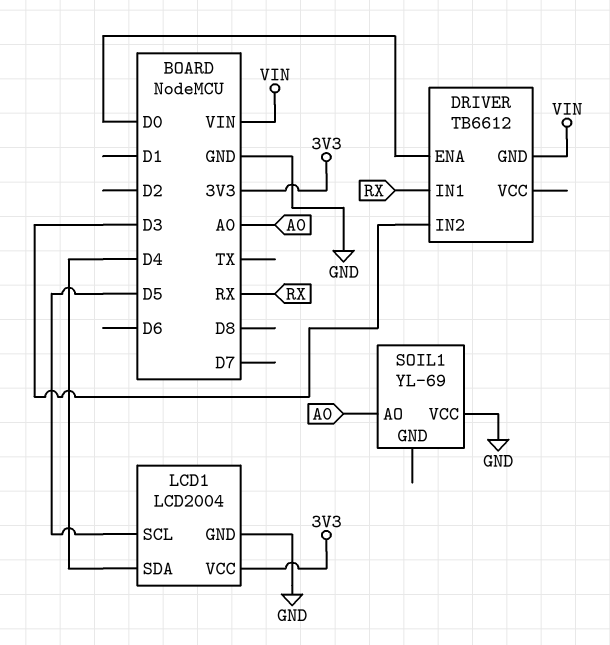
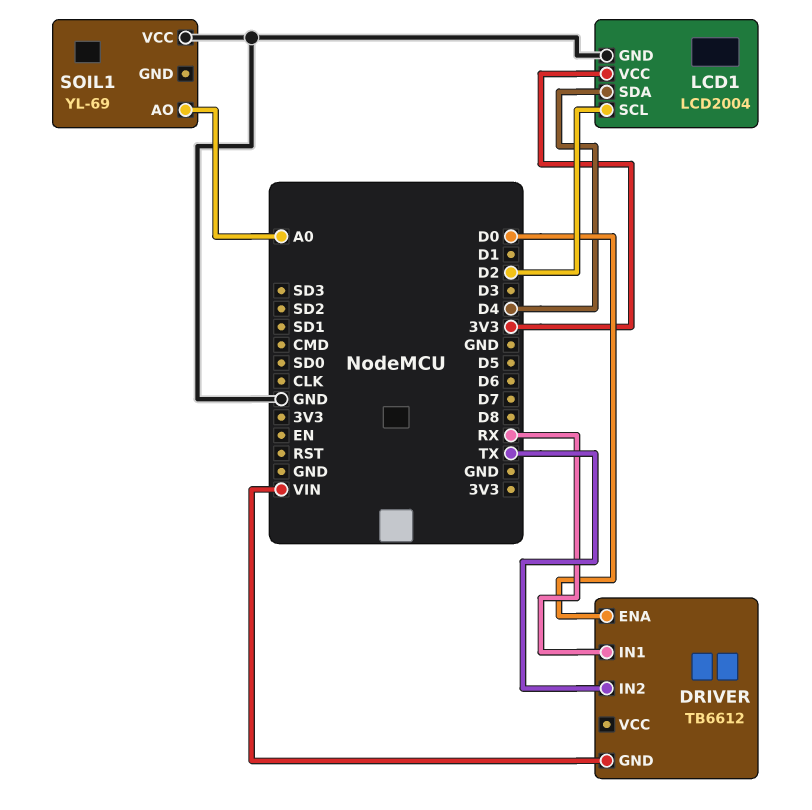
DRIVER pin IN2: D3 -> TX
LCD1 pin SCL: D5 -> D2

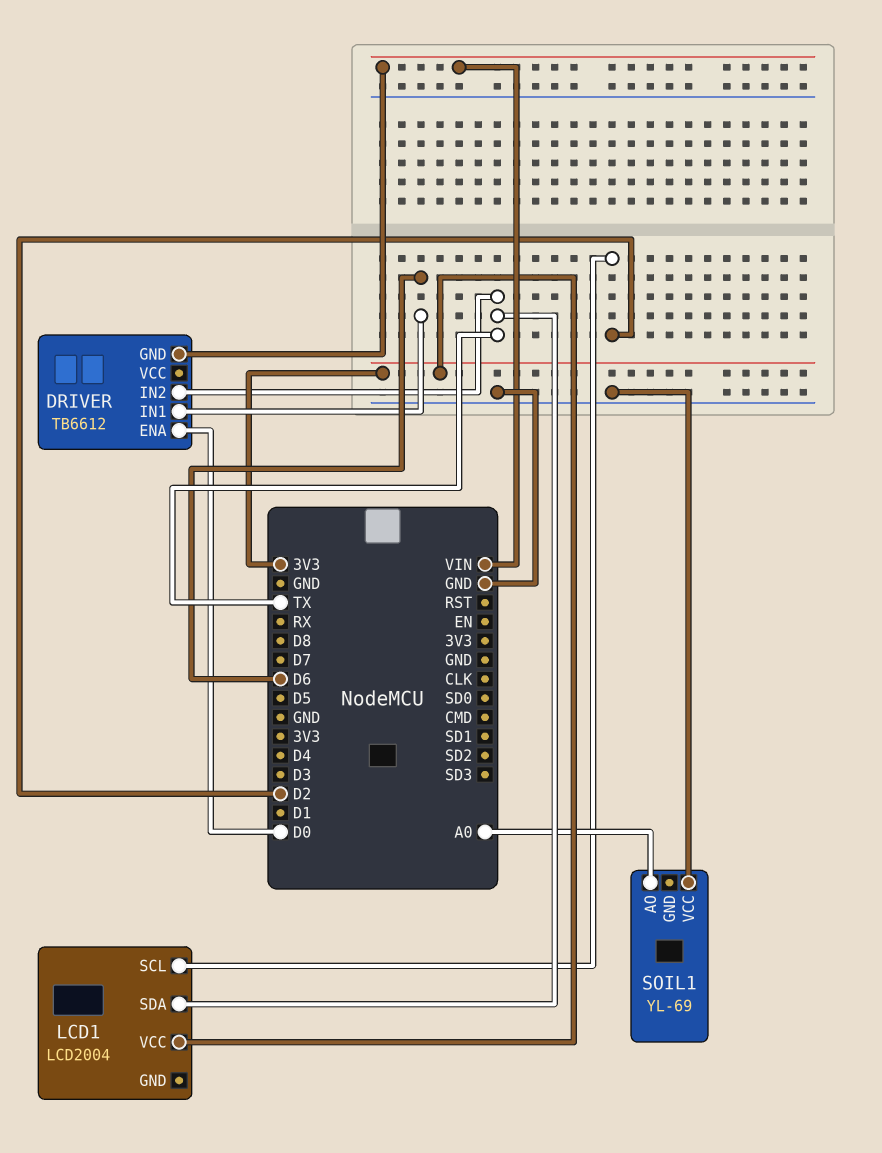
DRIVER pin IN1: RX -> D6
LCD1 pin GND: GND -> none
LCD1 pin SDA: D4 -> TX

